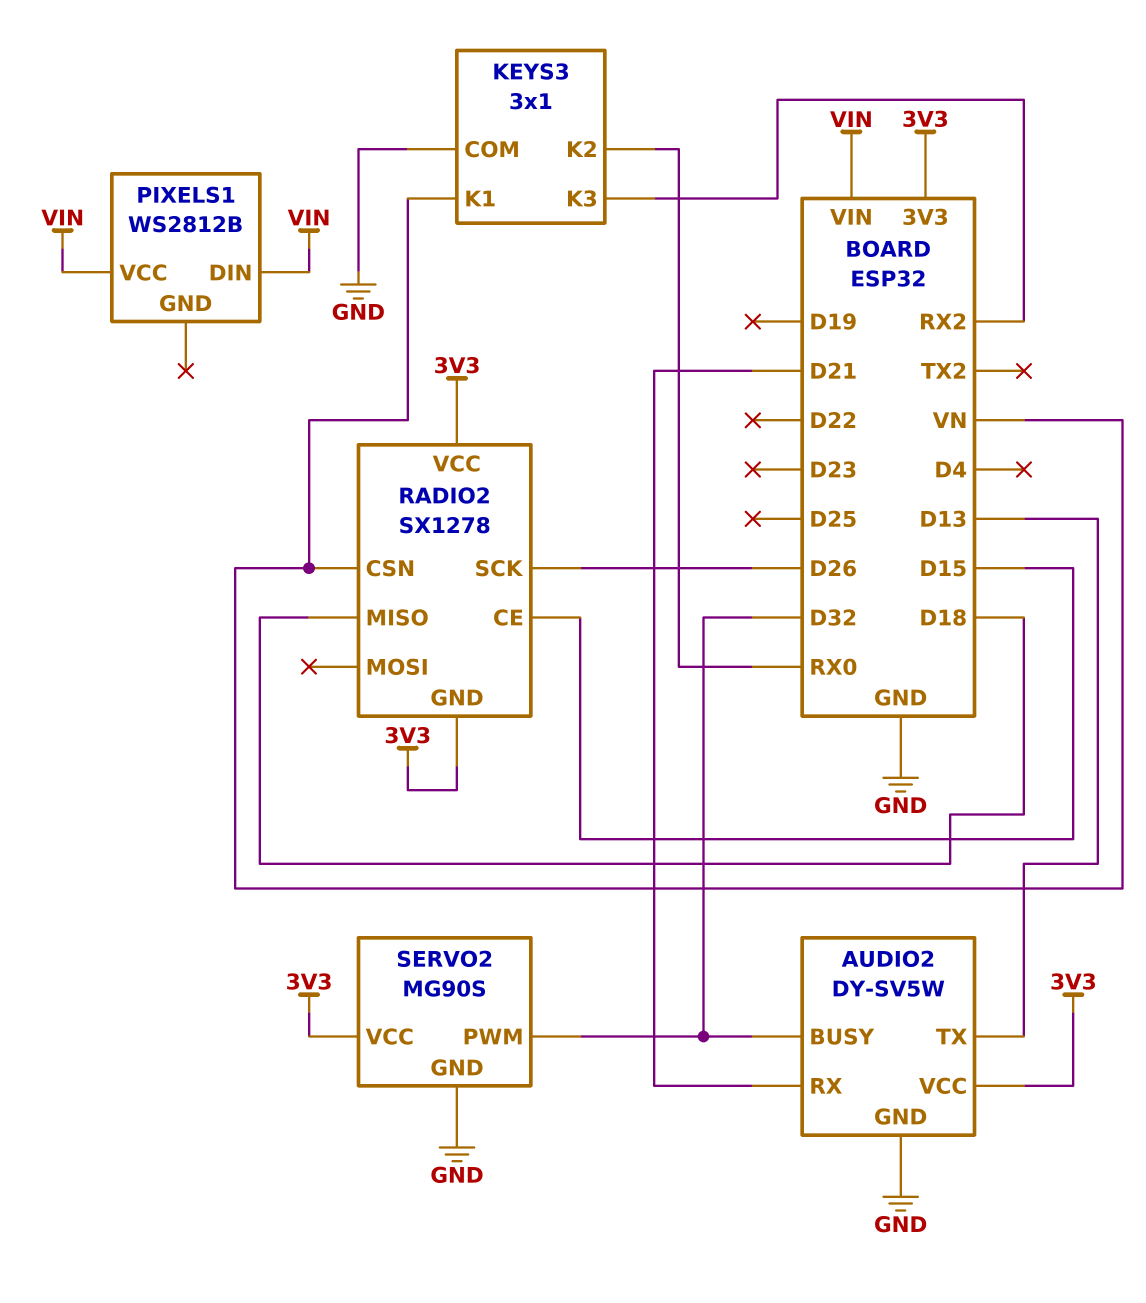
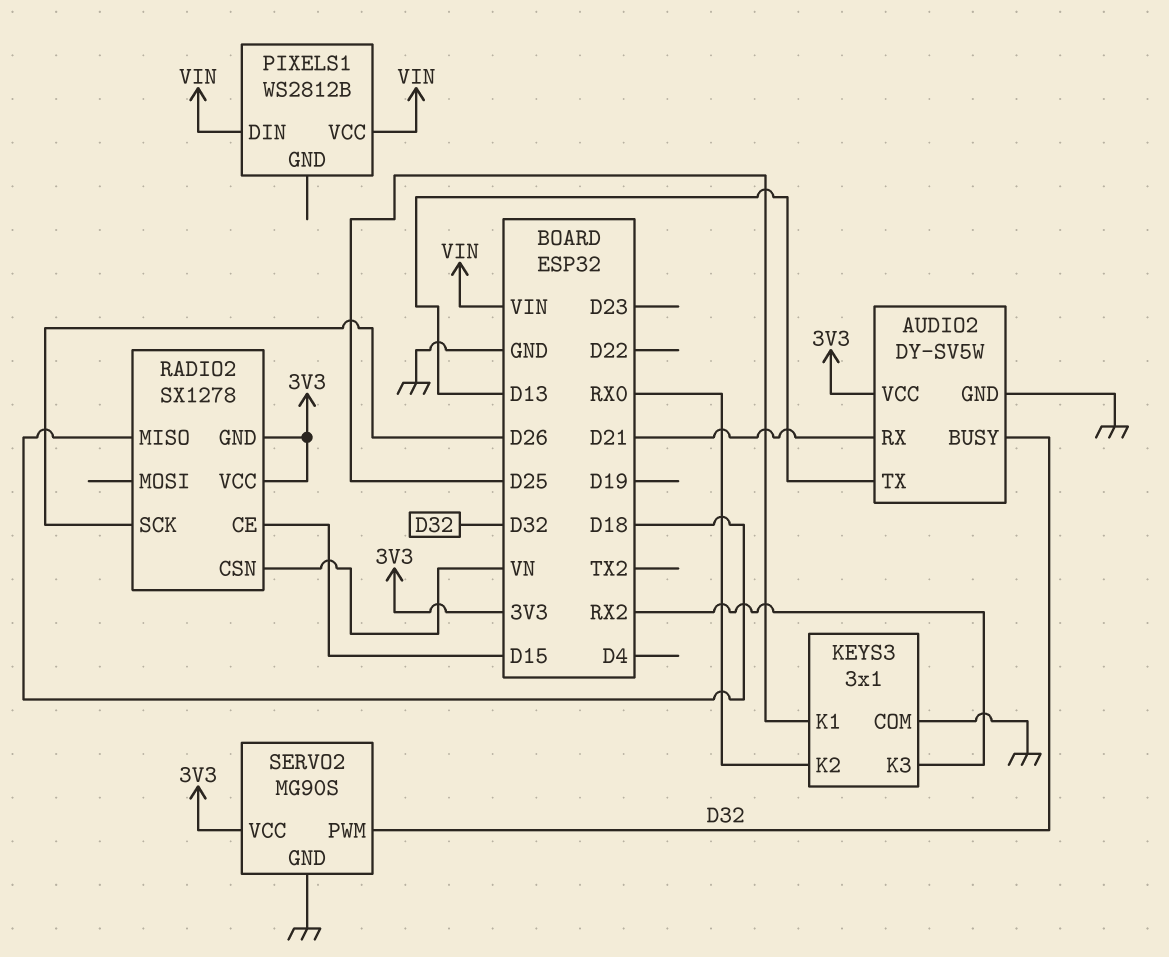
KEYS3 pin K1: VN -> D25

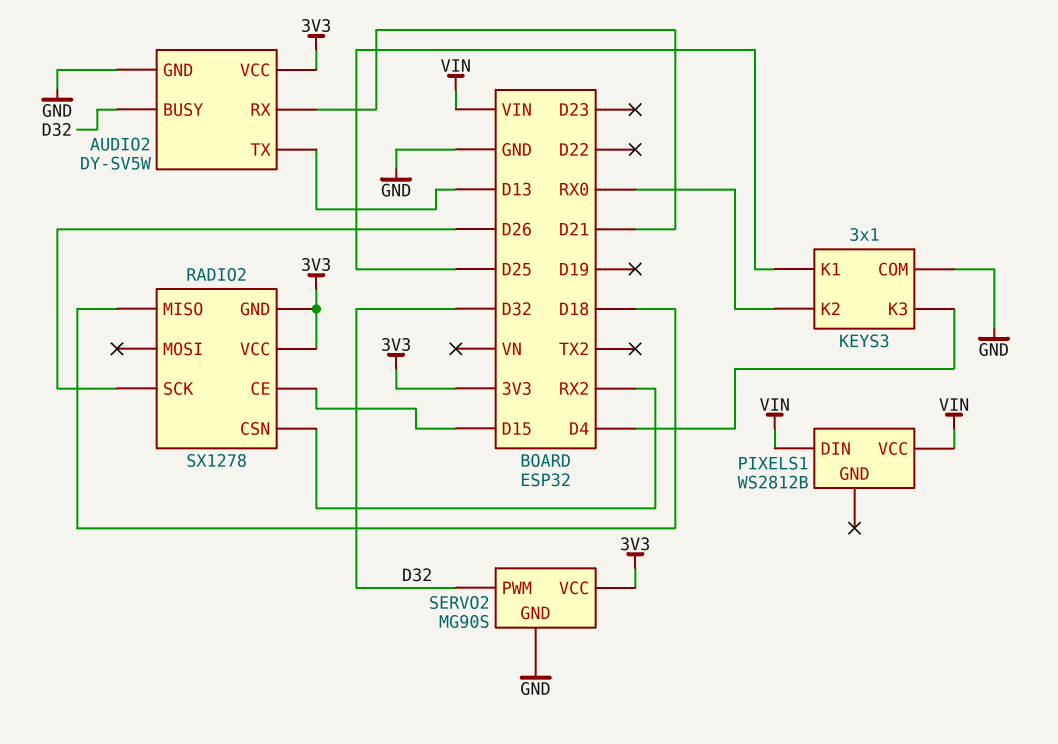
KEYS3 pin K3: RX2 -> D4
RADIO2 pin CSN: VN -> RX2

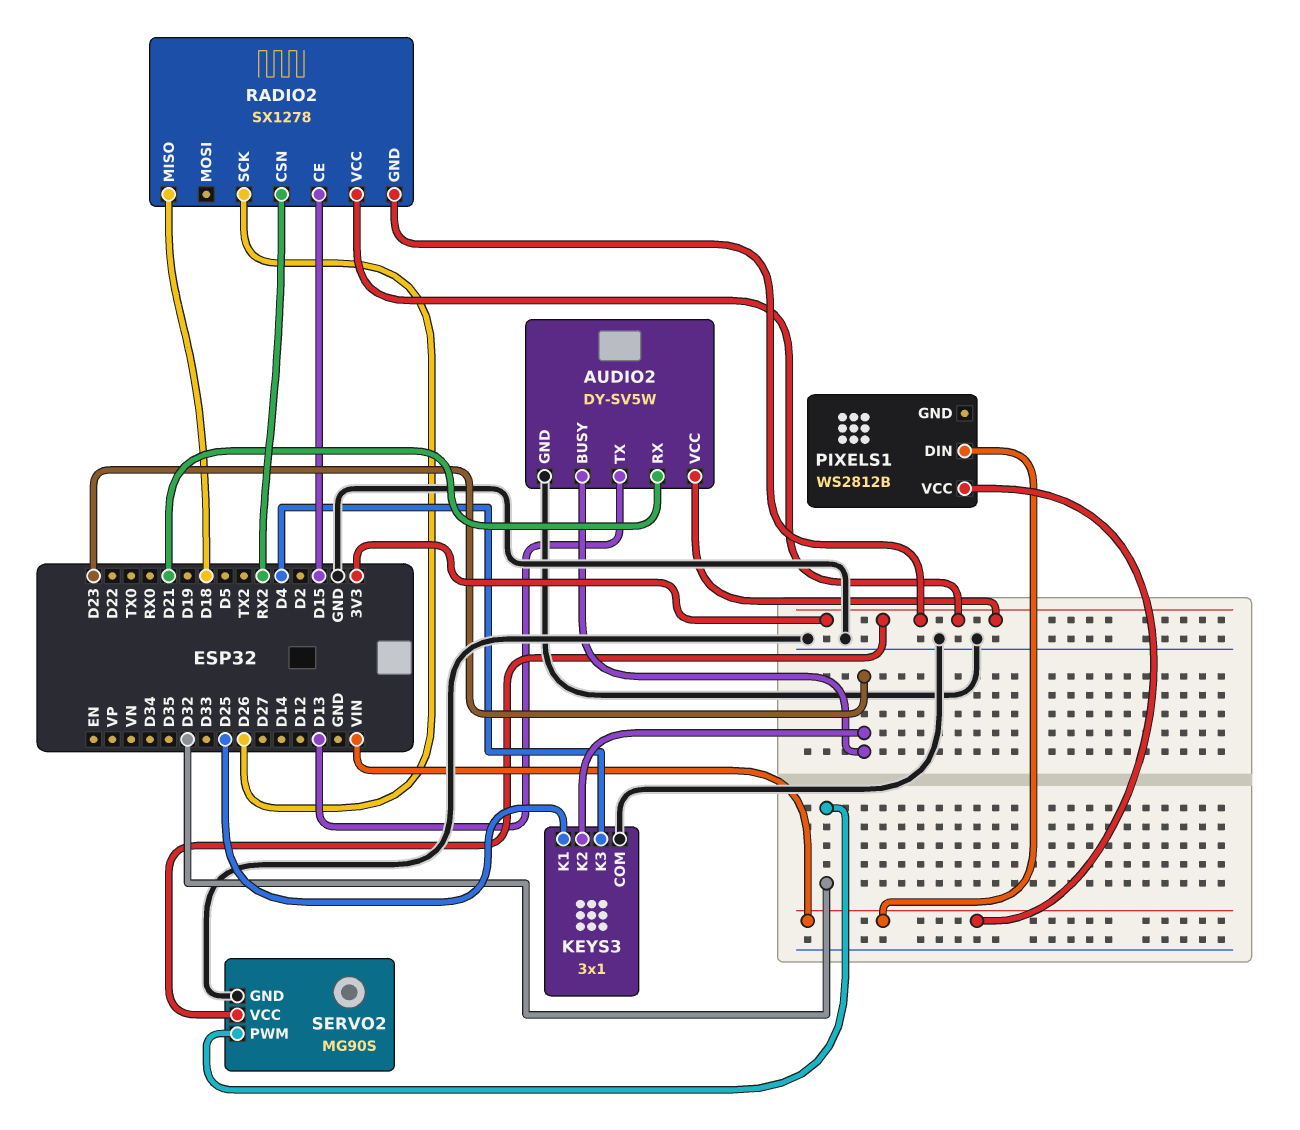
AUDIO2 pin BUSY: D32 -> D23
KEYS3 pin K2: RX0 -> D23

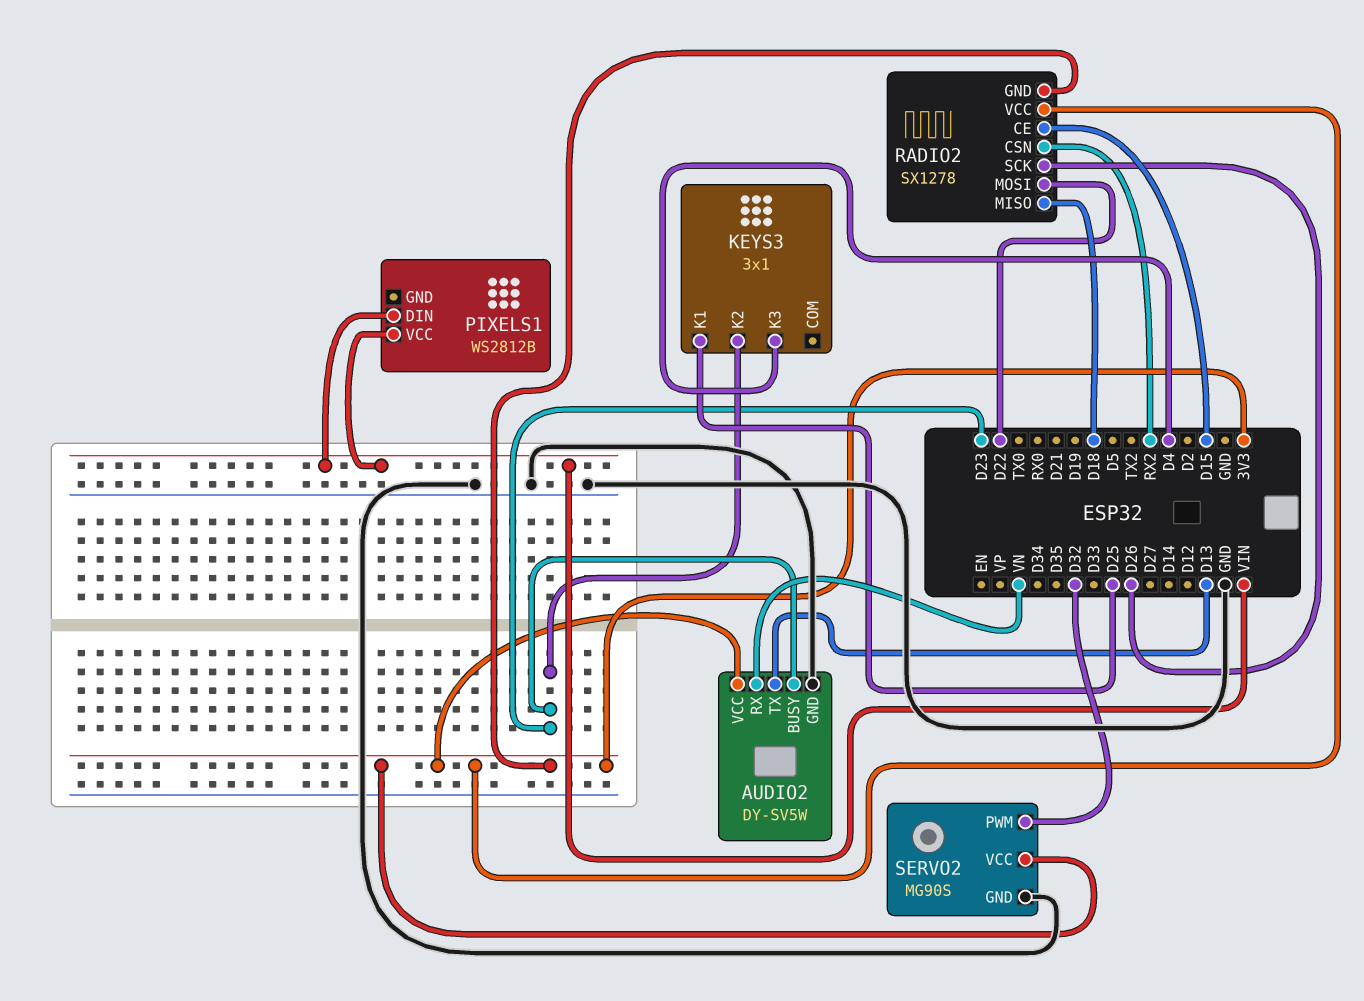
AUDIO2 pin RX: D21 -> VN
KEYS3 pin COM: GND -> none
RADIO2 pin MOSI: none -> D22

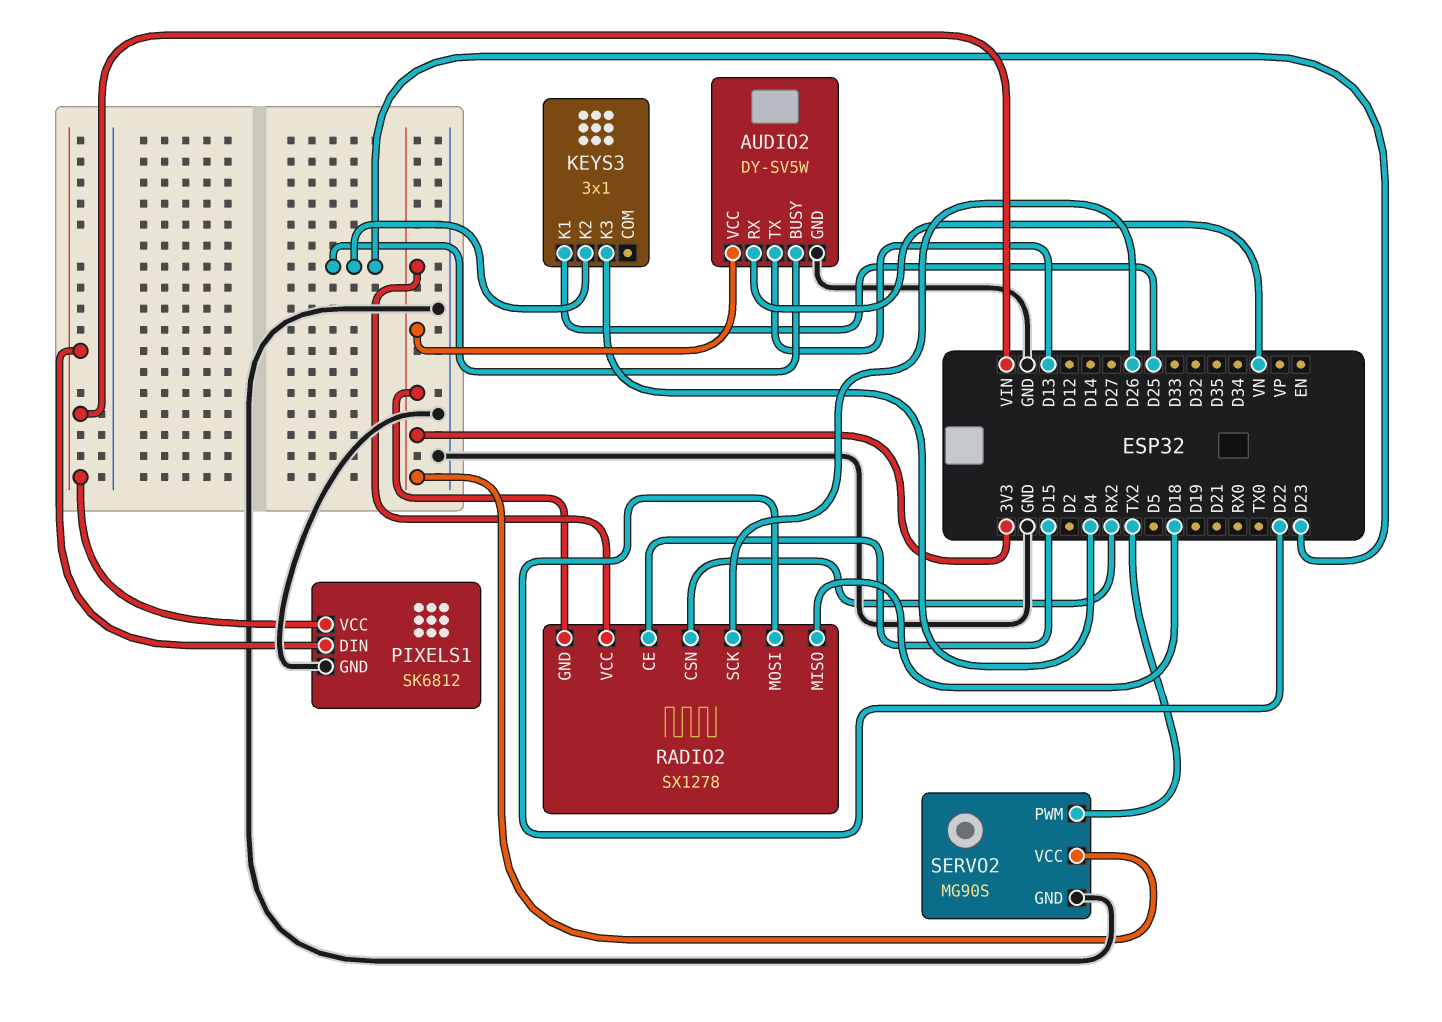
PIXELS1: WS2812B -> SK6812
PIXELS1 pin GND: none -> GND
SERVO2 pin PWM: D32 -> TX2

